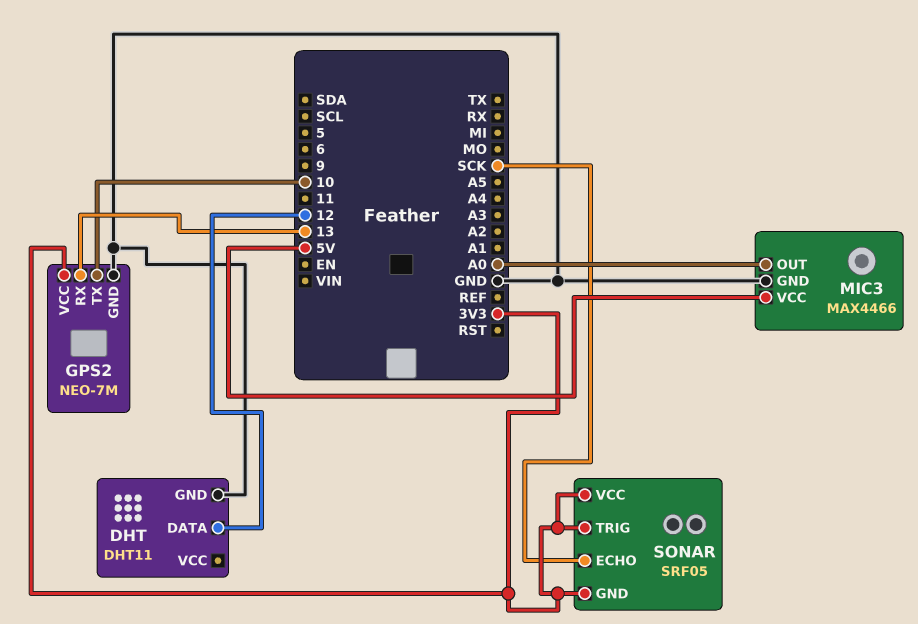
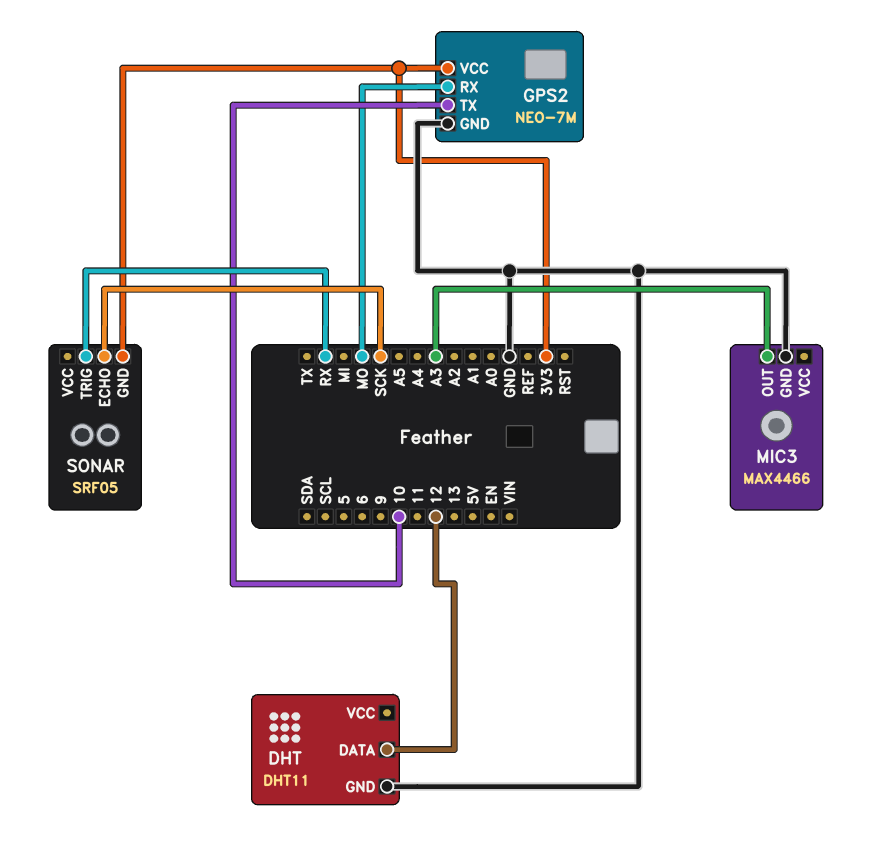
GPS2 pin RX: 13 -> MO
MIC3 pin OUT: A0 -> A3
MIC3 pin VCC: 5V -> none
SONAR pin TRIG: 3V3 -> RX
SONAR pin VCC: 3V3 -> none

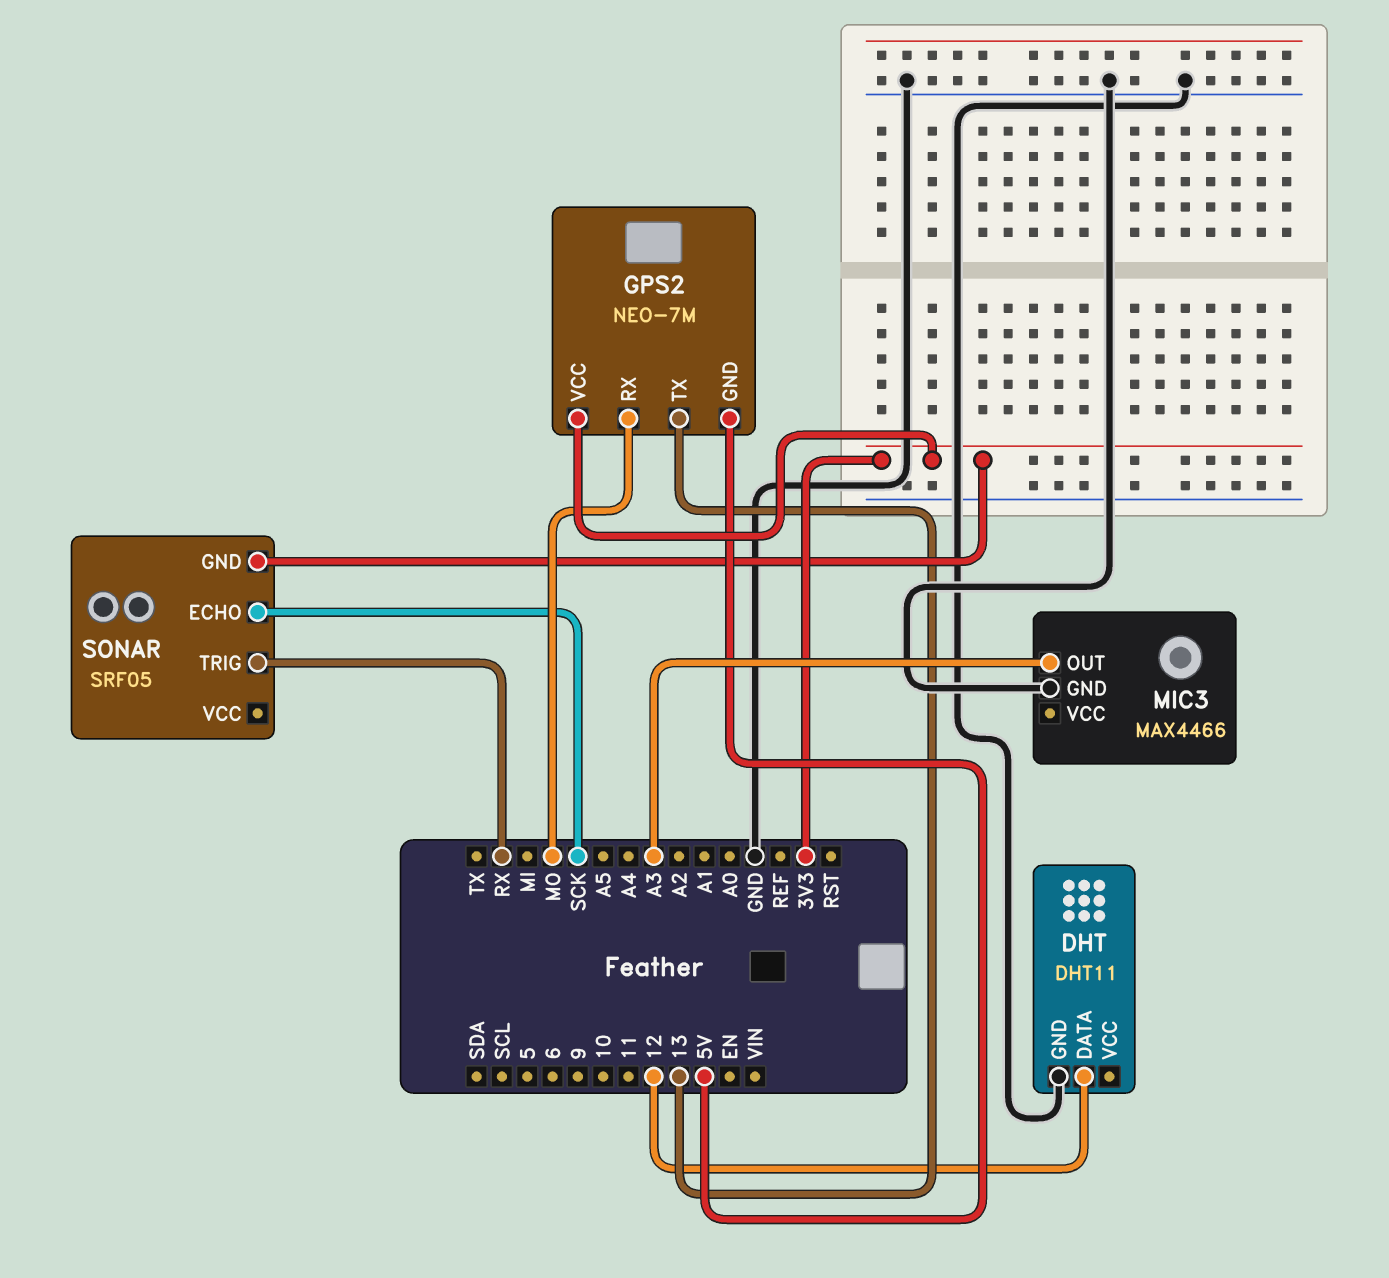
GPS2 pin GND: GND -> 5V
GPS2 pin TX: 10 -> 13

